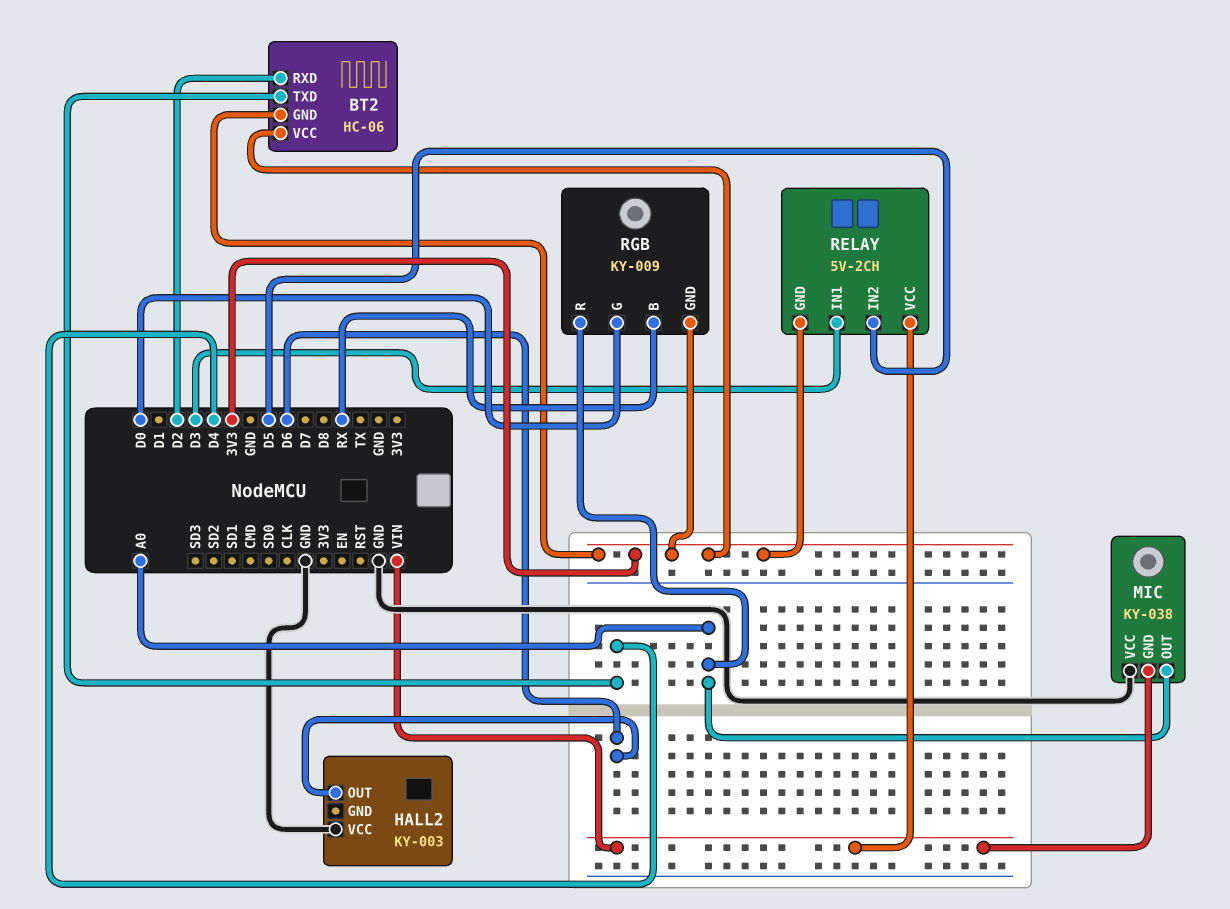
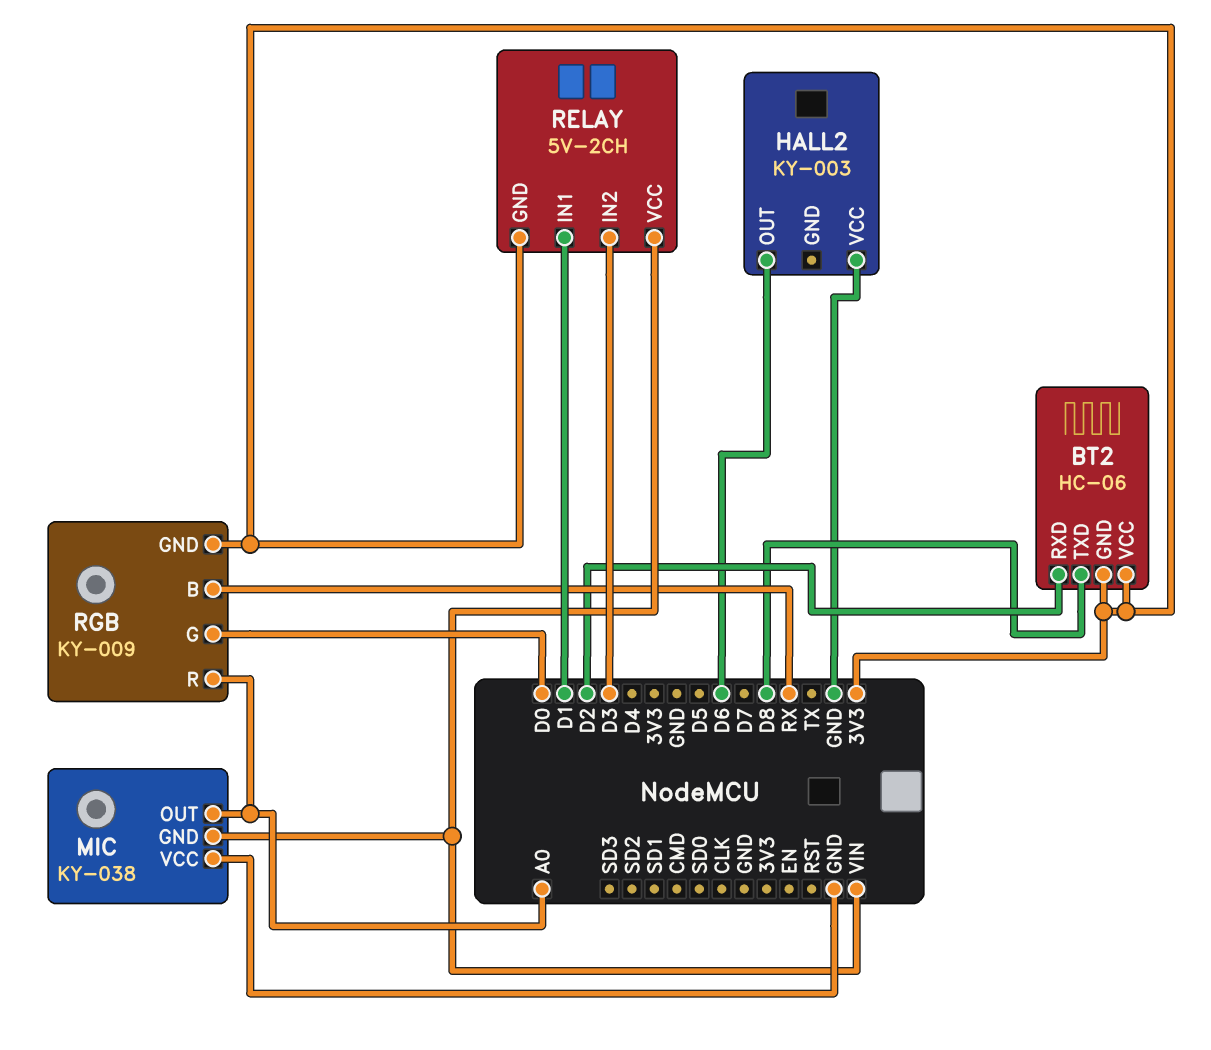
BT2 pin TXD: D4 -> D8
RELAY pin IN1: D3 -> D1
RELAY pin IN2: D5 -> D3

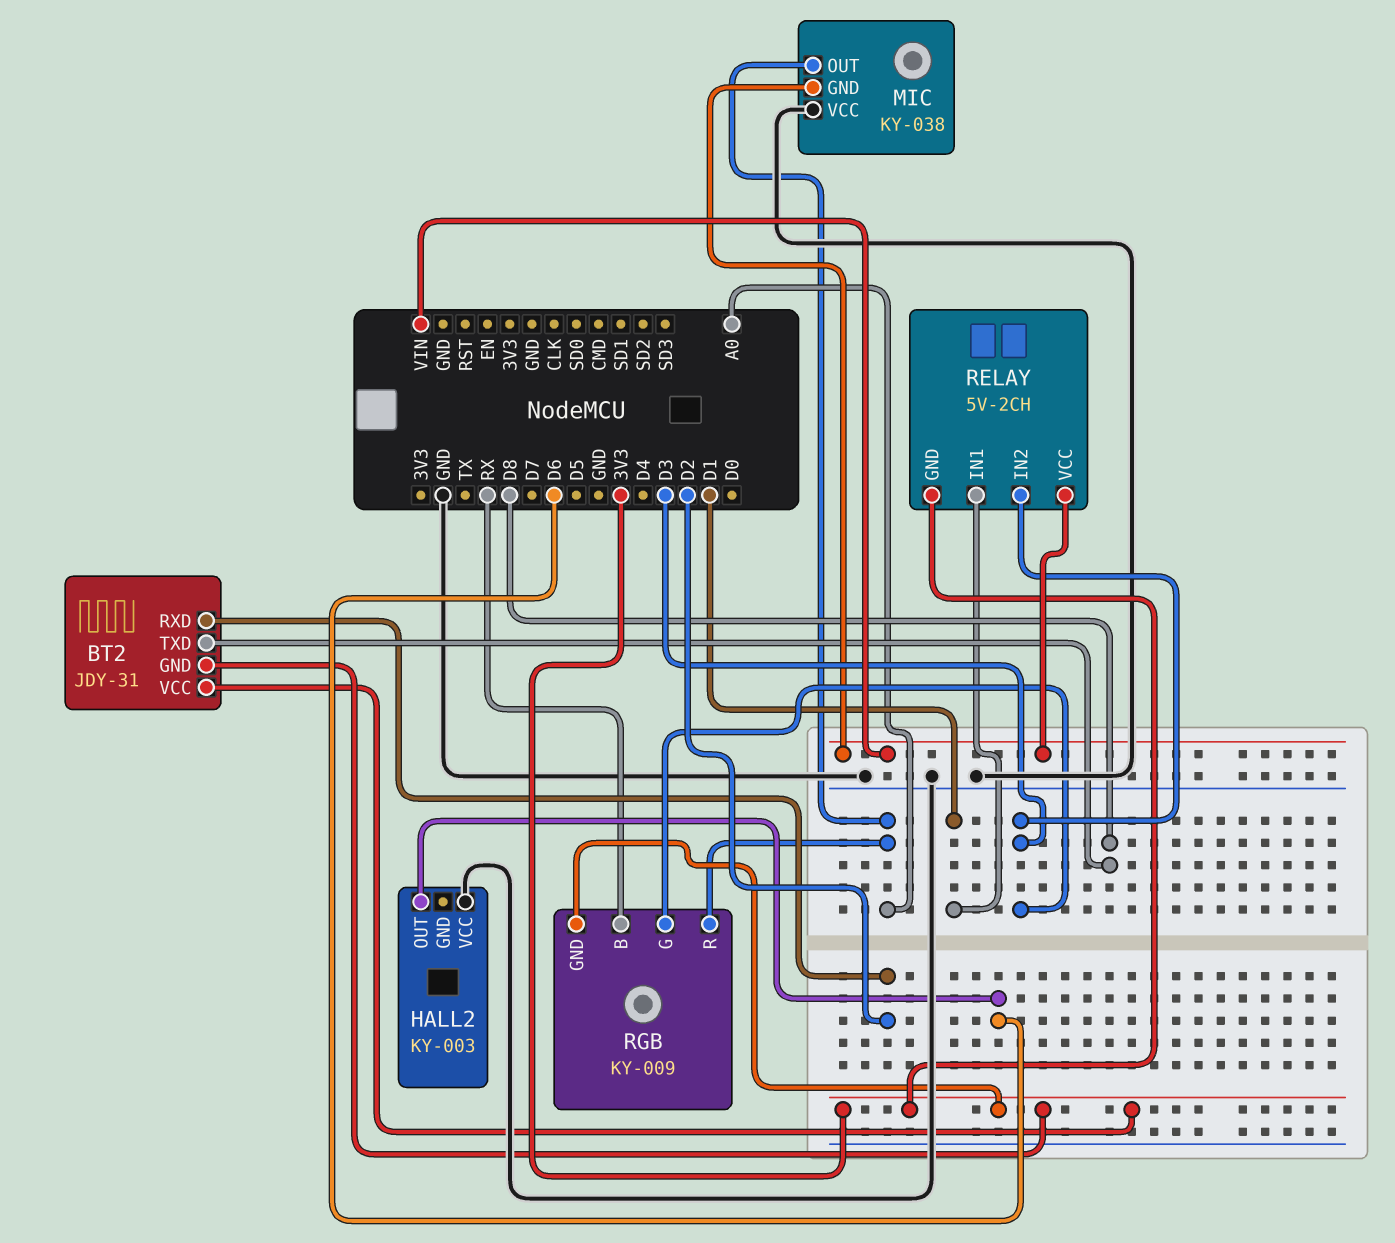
BT2: HC-06 -> JDY-31
RGB pin G: D0 -> D3

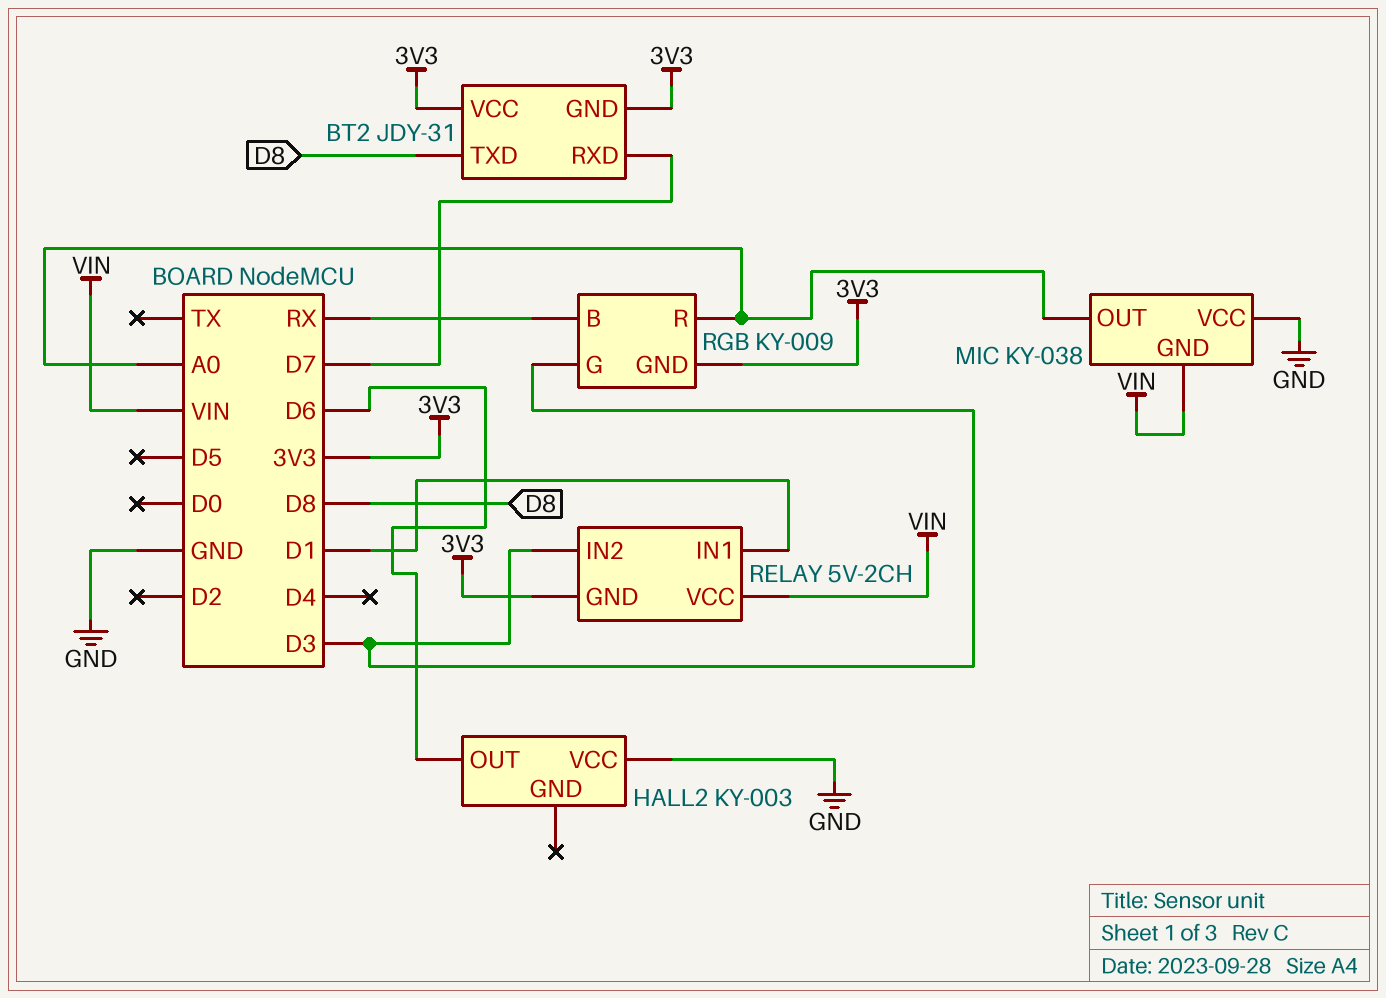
BT2 pin RXD: D2 -> D7

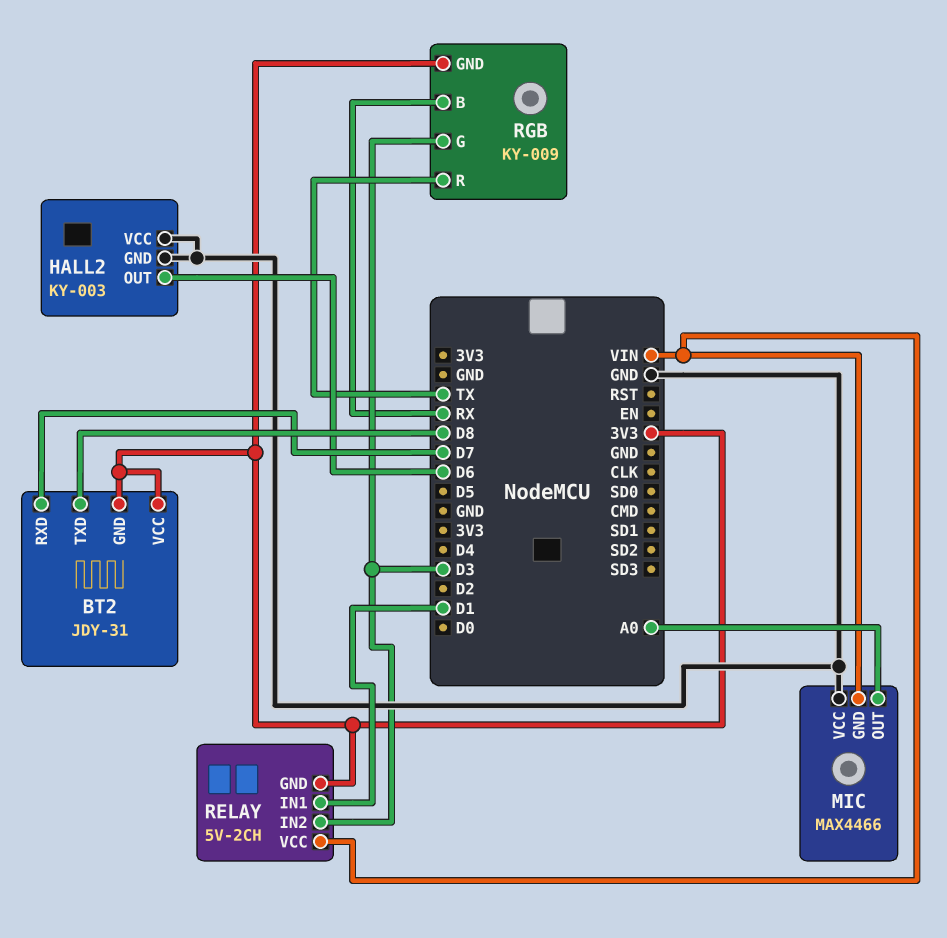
HALL2 pin GND: none -> GND
MIC: KY-038 -> MAX4466
RGB pin R: A0 -> TX

